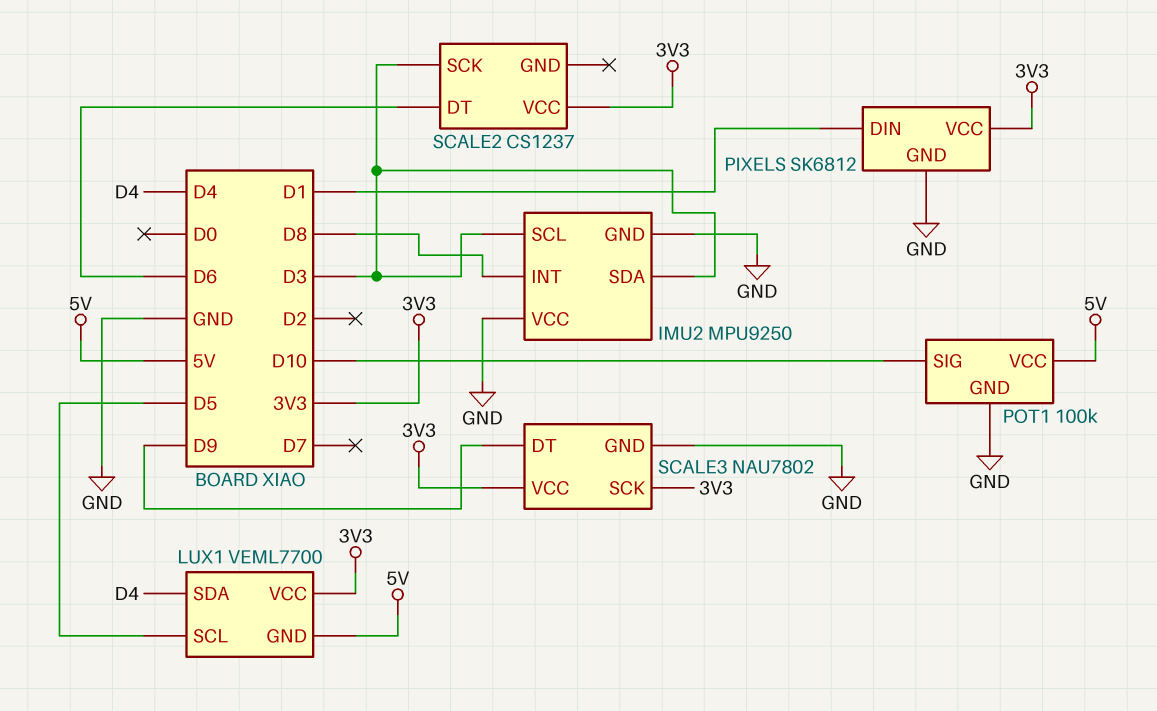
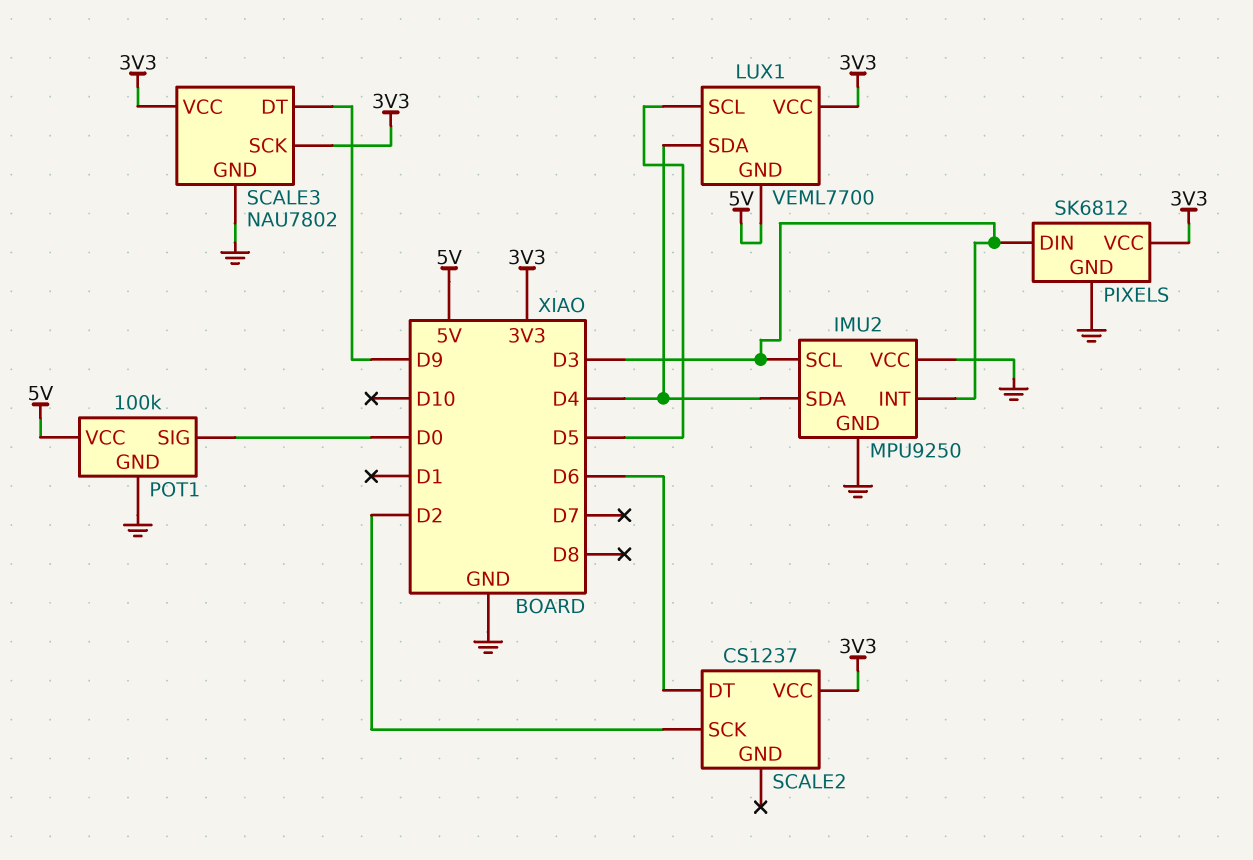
IMU2 pin INT: D8 -> D3
IMU2 pin SDA: D3 -> D4
PIXELS pin DIN: D1 -> D3
POT1 pin SIG: D10 -> D0
SCALE2 pin SCK: D3 -> D2

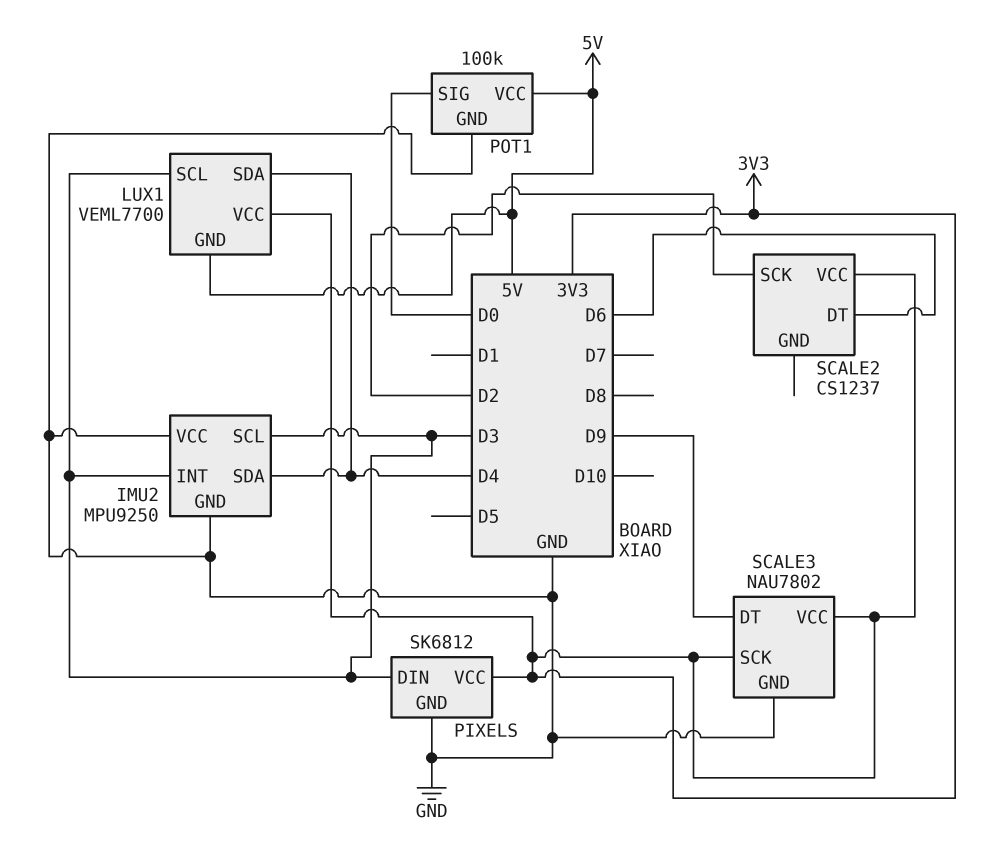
LUX1 pin SCL: D5 -> D3

